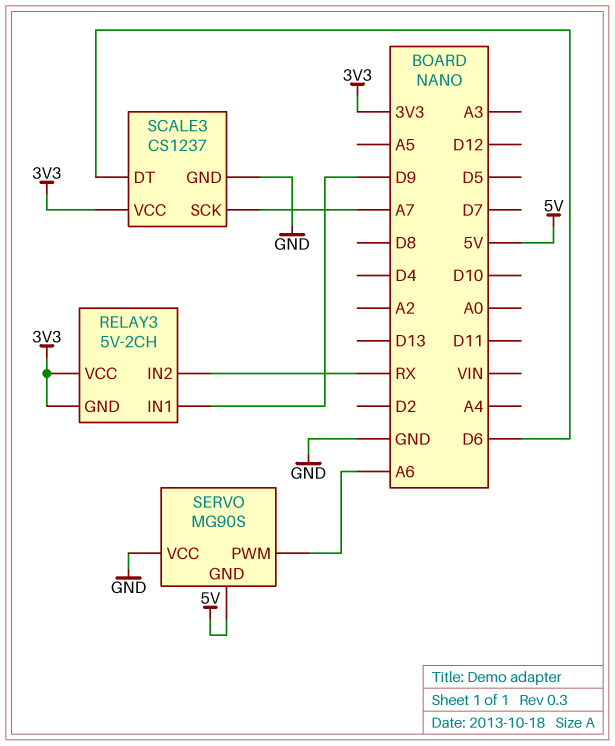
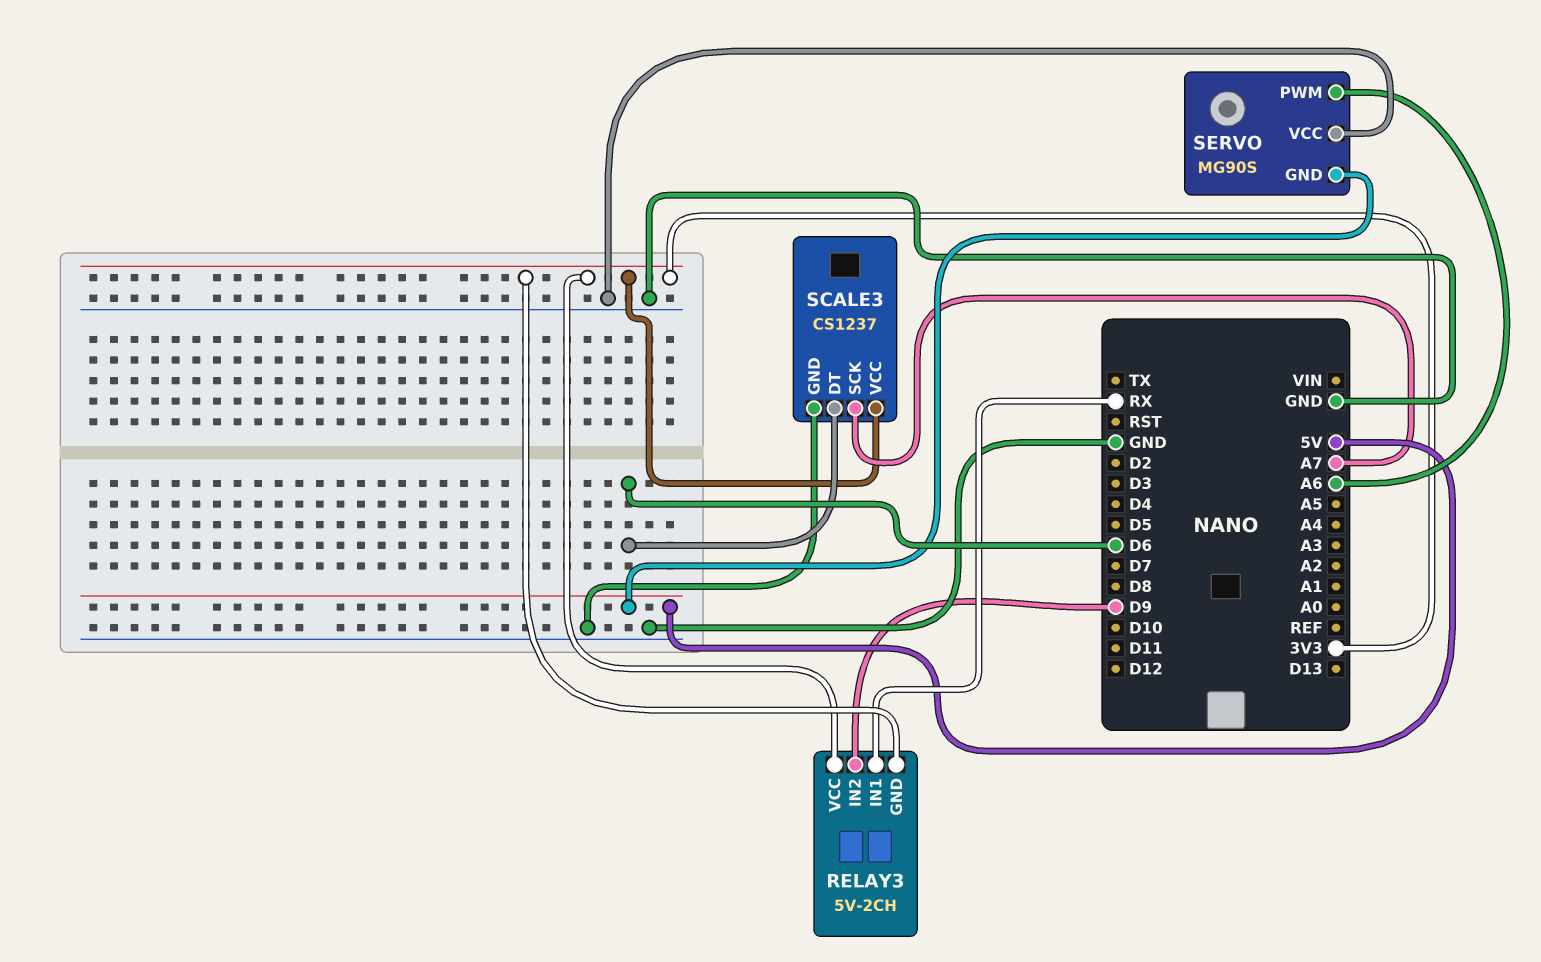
RELAY3 pin IN1: D9 -> RX
RELAY3 pin IN2: RX -> D9

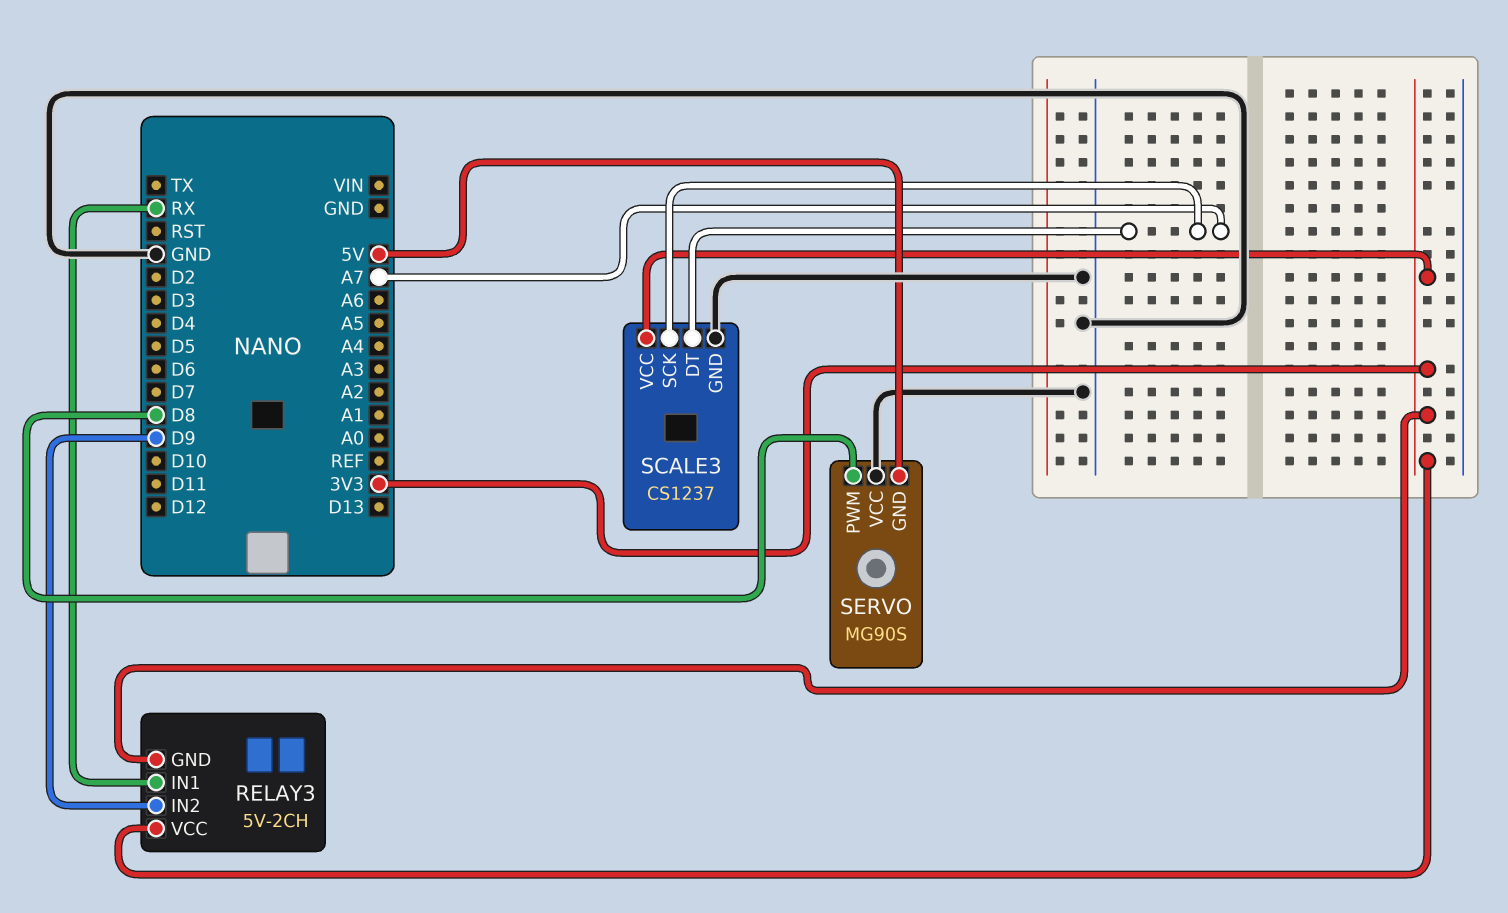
SCALE3 pin DT: D6 -> A7
SERVO pin PWM: A6 -> D8

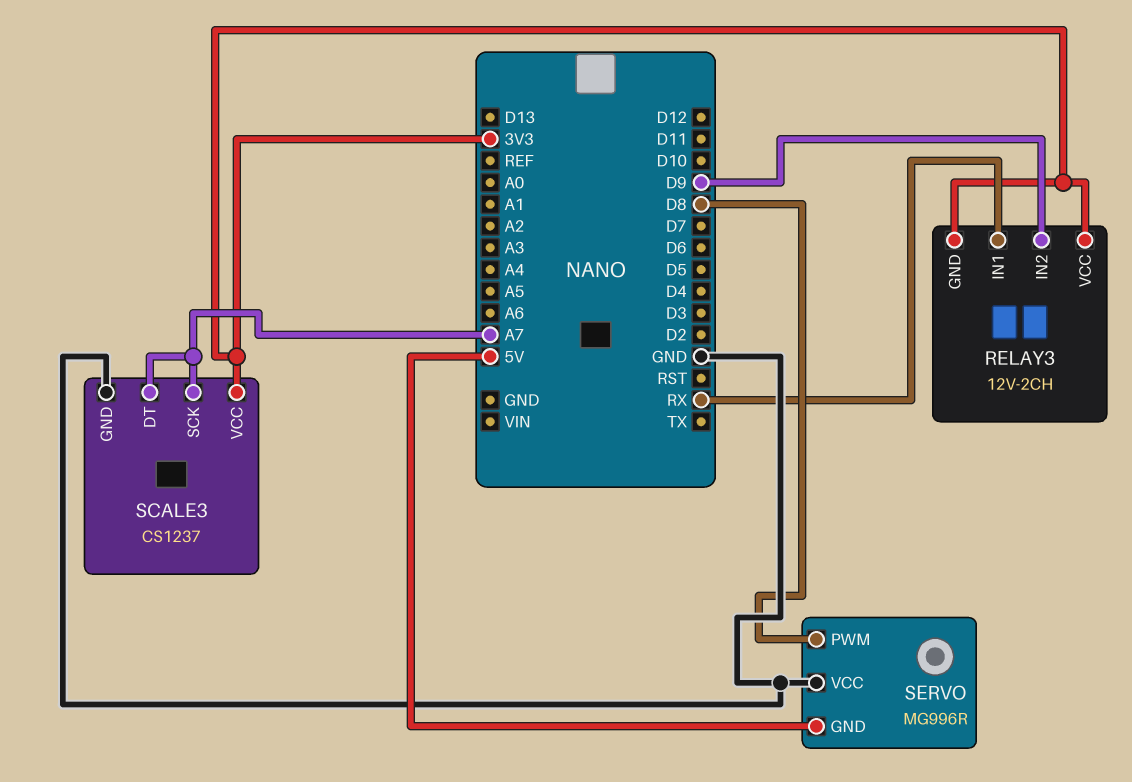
RELAY3: 5V-2CH -> 12V-2CH
SERVO: MG90S -> MG996R

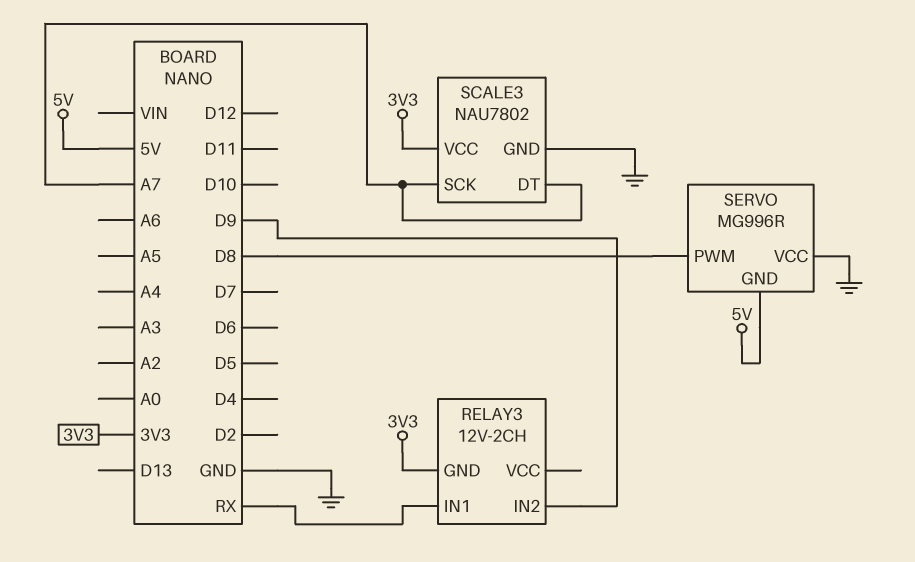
RELAY3 pin VCC: 3V3 -> none
SCALE3: CS1237 -> NAU7802

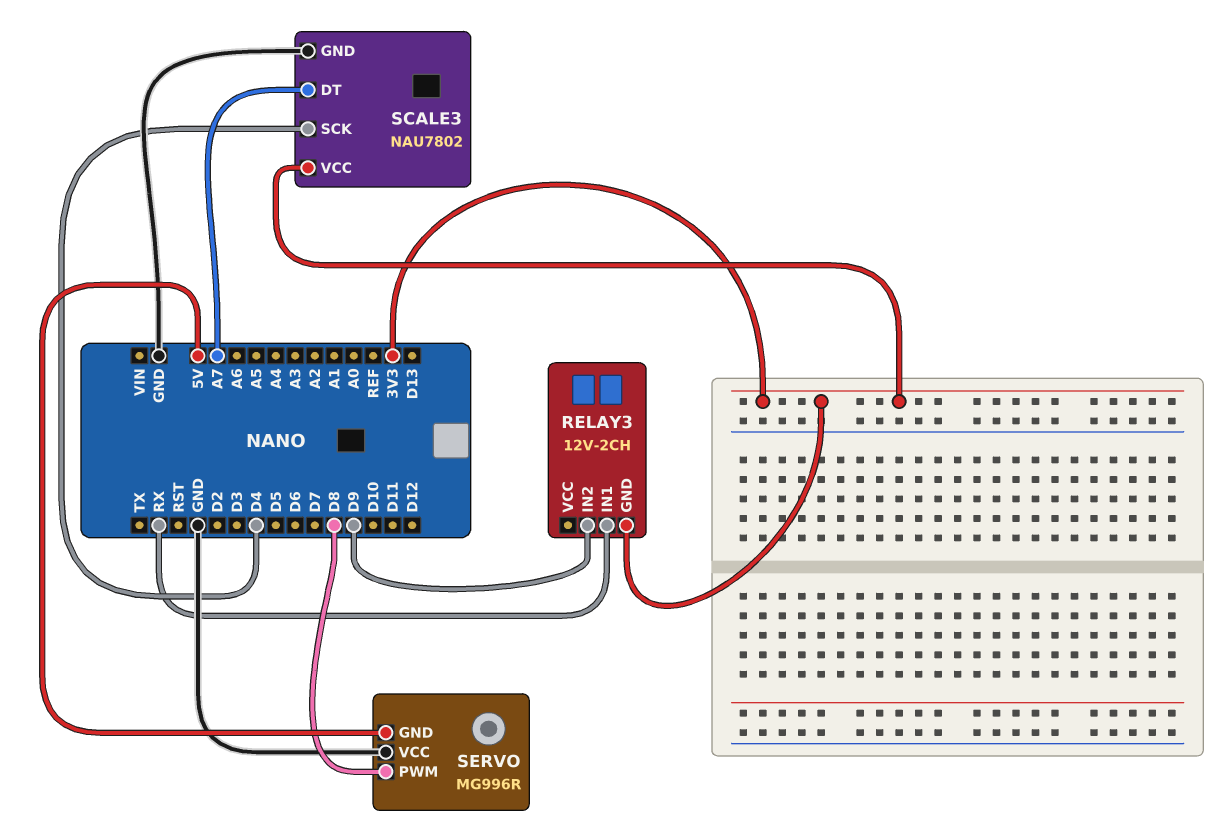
SCALE3 pin SCK: A7 -> D4

